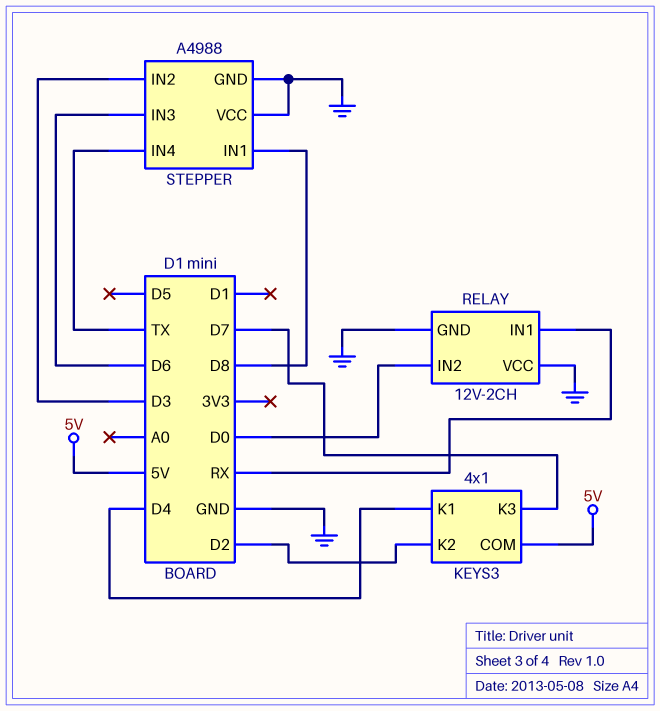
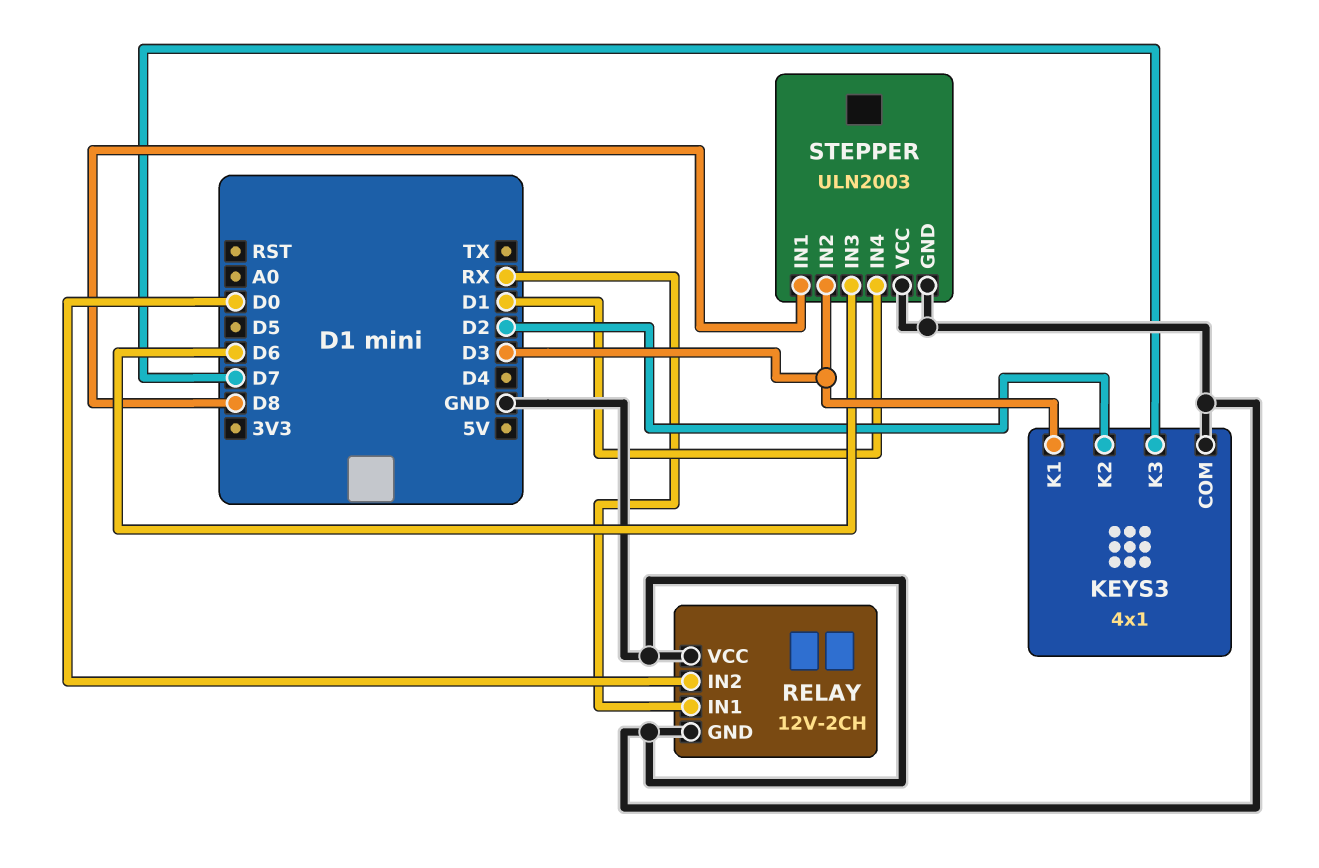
KEYS3 pin COM: 5V -> GND
KEYS3 pin K1: D4 -> D3
STEPPER: A4988 -> ULN2003
STEPPER pin IN4: TX -> D1

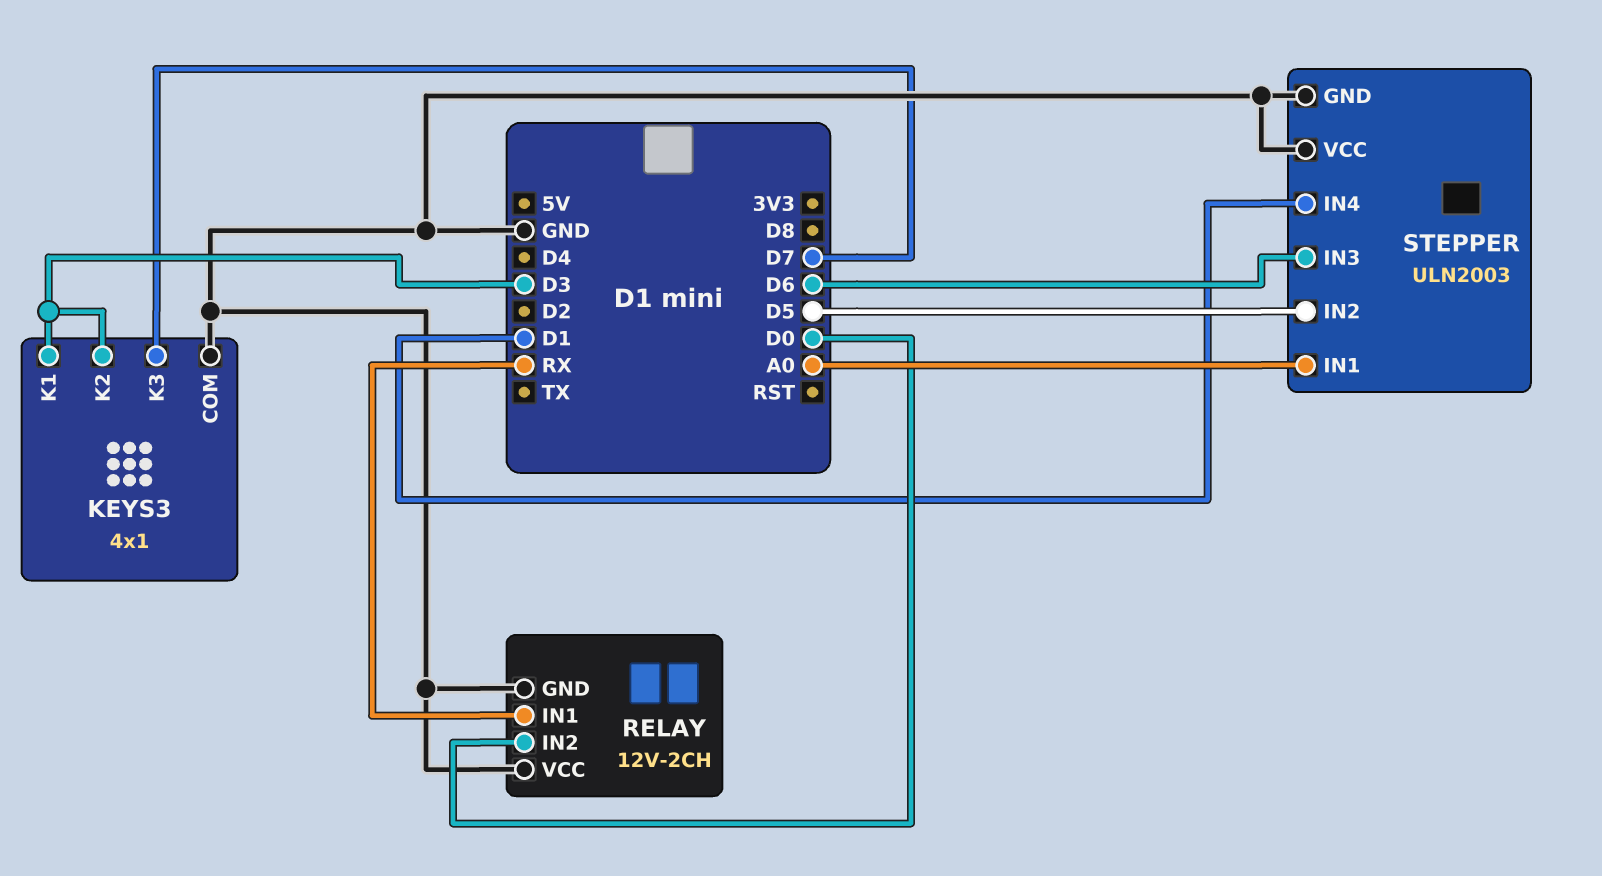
KEYS3 pin K2: D2 -> D3
STEPPER pin IN1: D8 -> A0
STEPPER pin IN2: D3 -> D5

